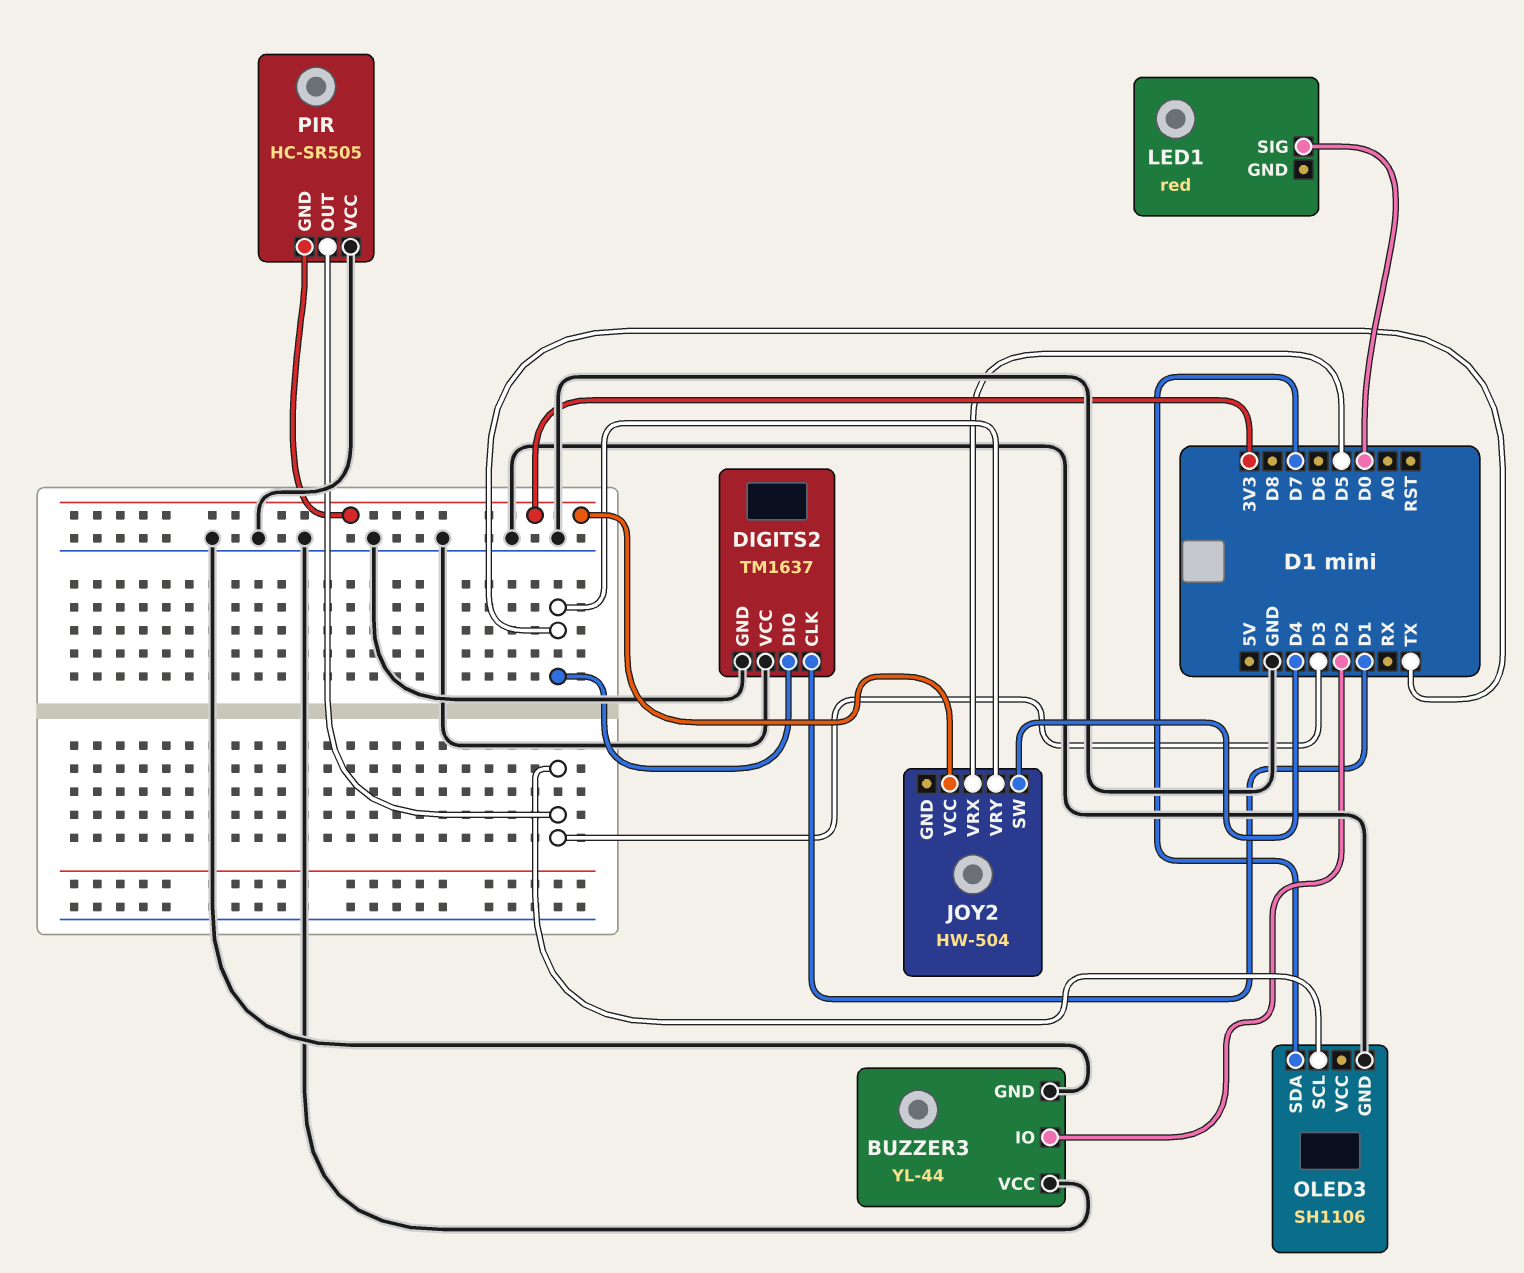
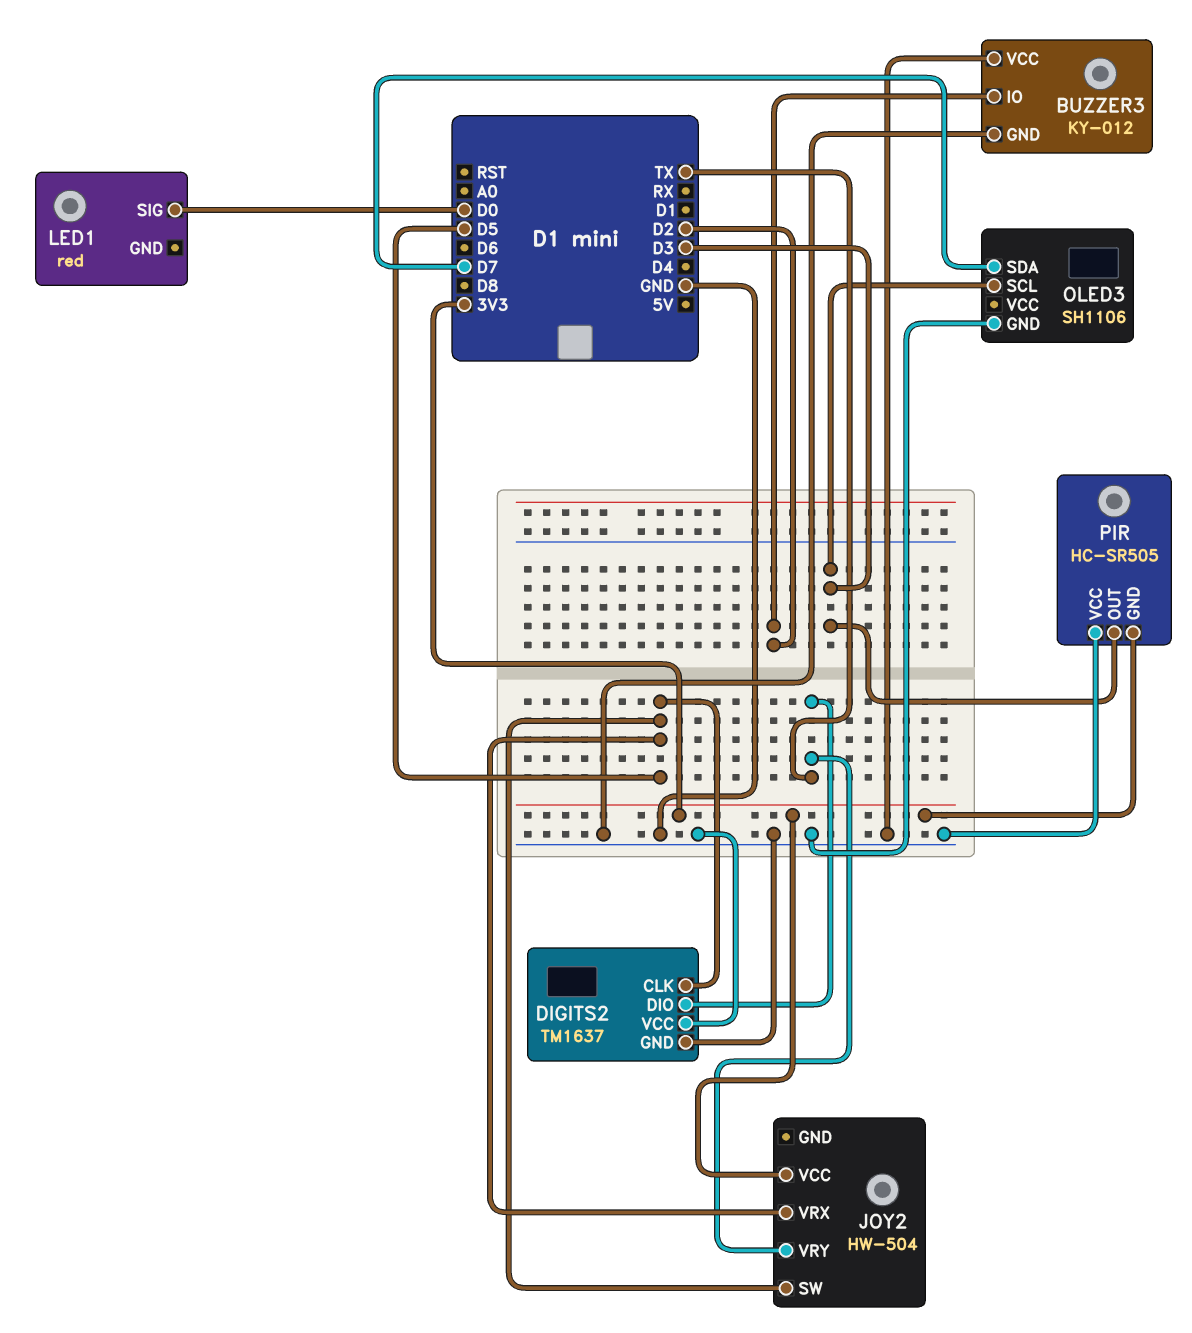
BUZZER3: YL-44 -> KY-012
DIGITS2 pin CLK: D1 -> D5
JOY2 pin SW: D4 -> D5

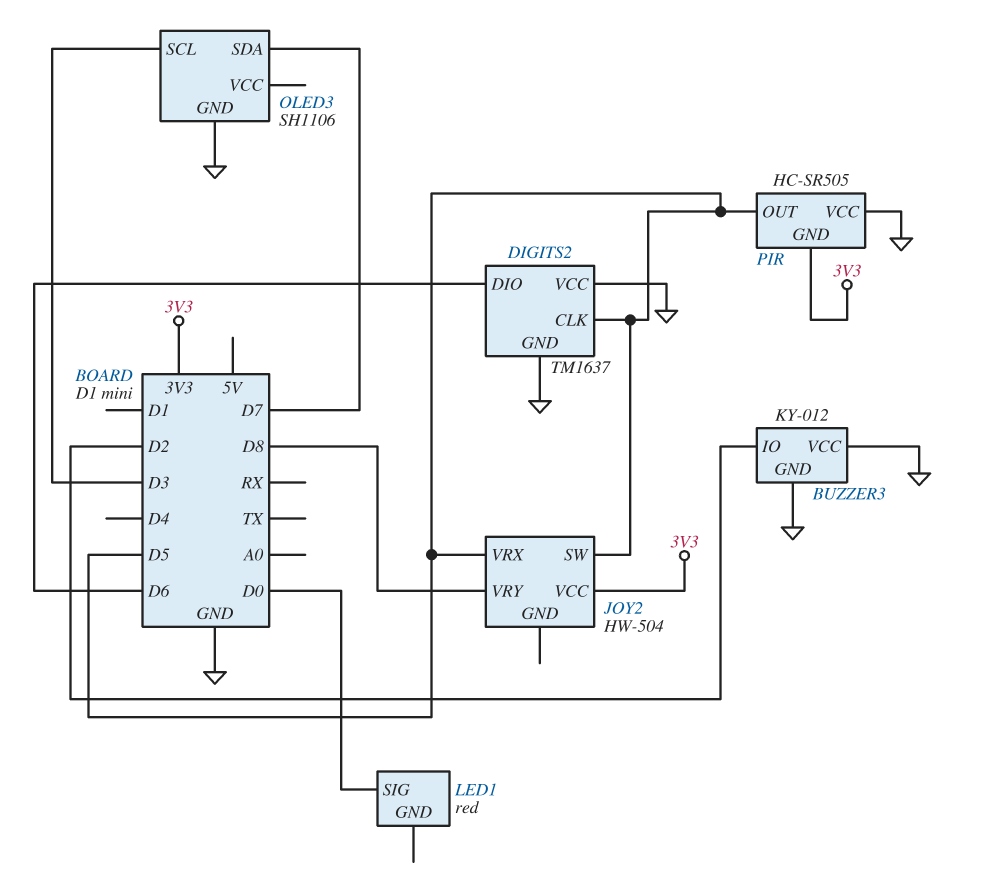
DIGITS2 pin DIO: TX -> D6
JOY2 pin VRY: TX -> D8
PIR pin OUT: D3 -> D5

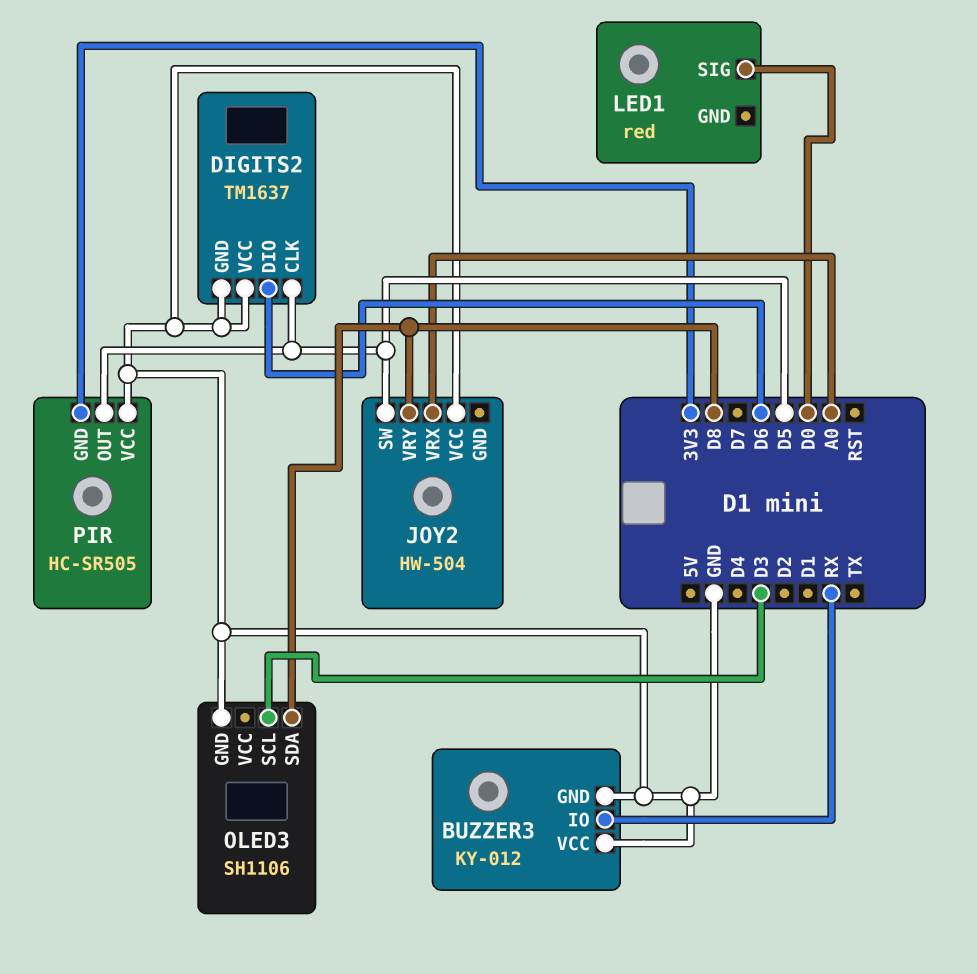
BUZZER3 pin IO: D2 -> RX
JOY2 pin VCC: 3V3 -> GND
JOY2 pin VRX: D5 -> A0
OLED3 pin SDA: D7 -> D8

